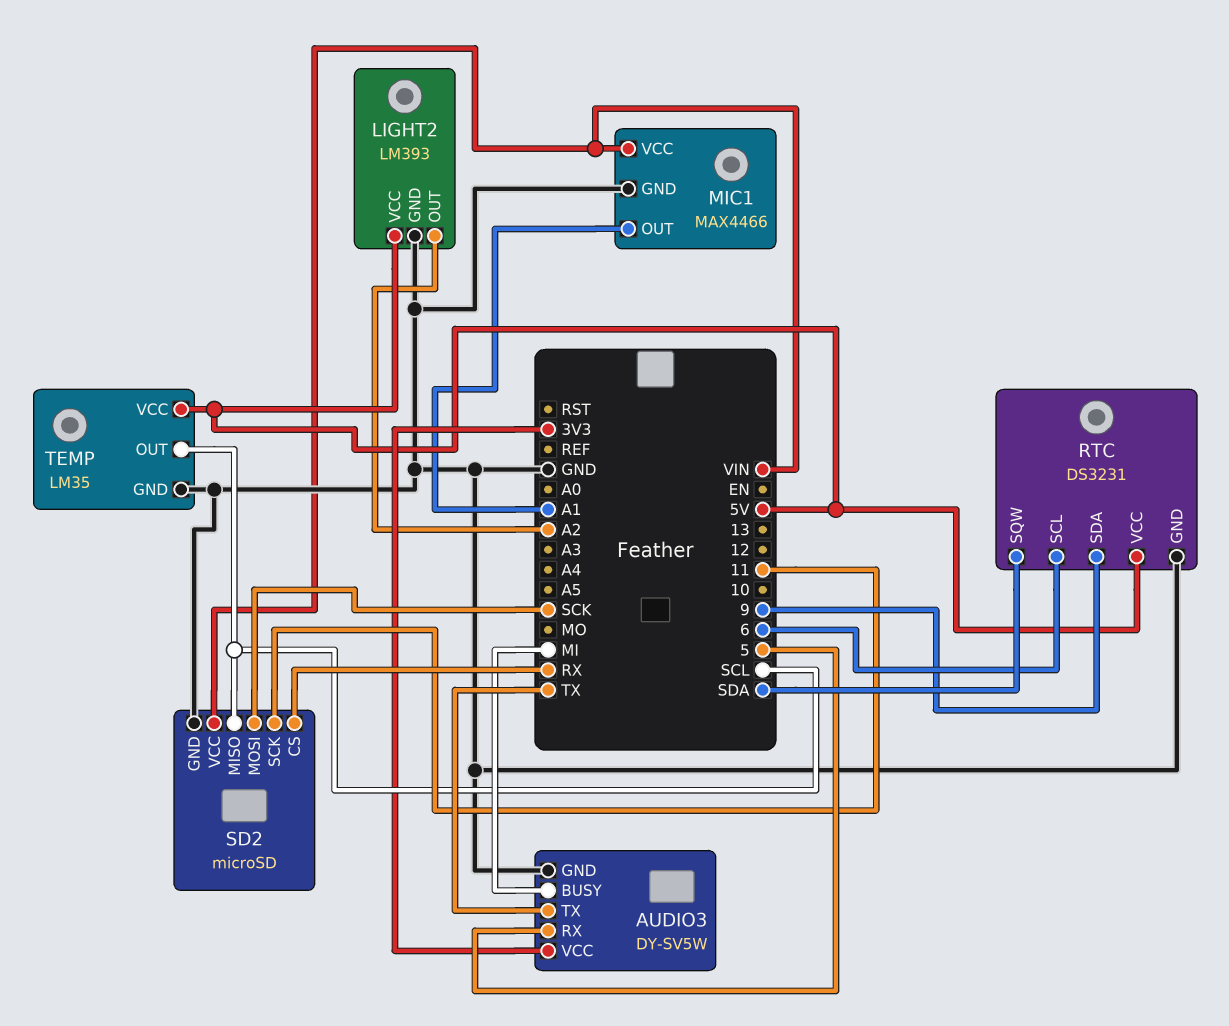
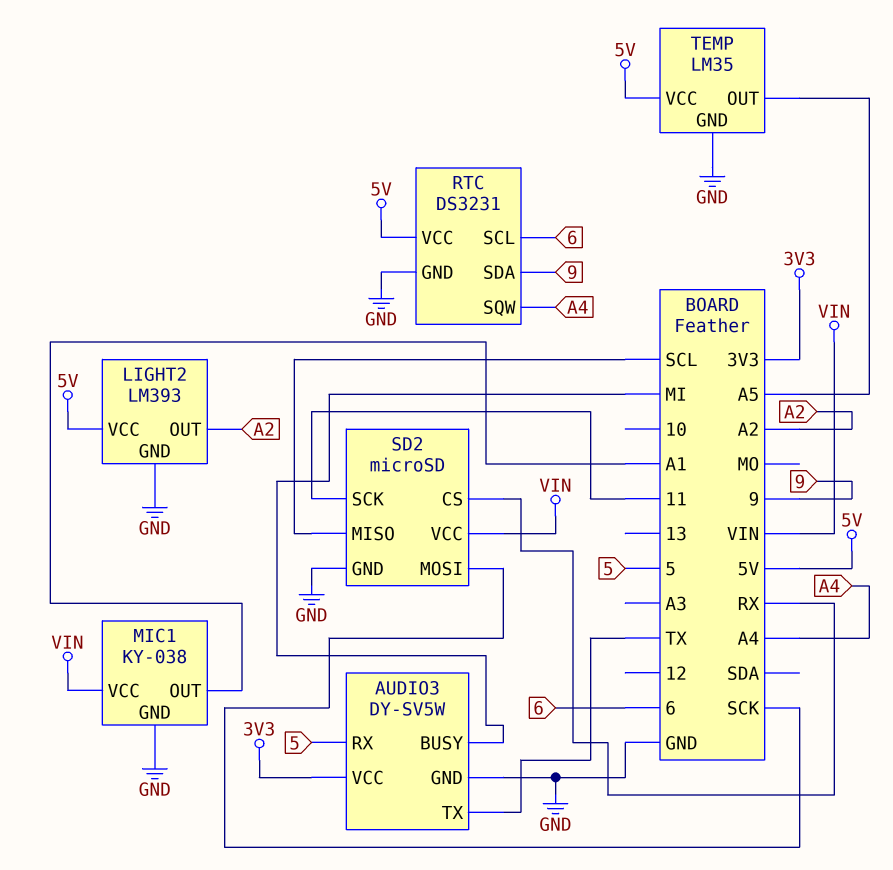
MIC1: MAX4466 -> KY-038
RTC pin SQW: SDA -> A4
TEMP pin OUT: SCL -> A5

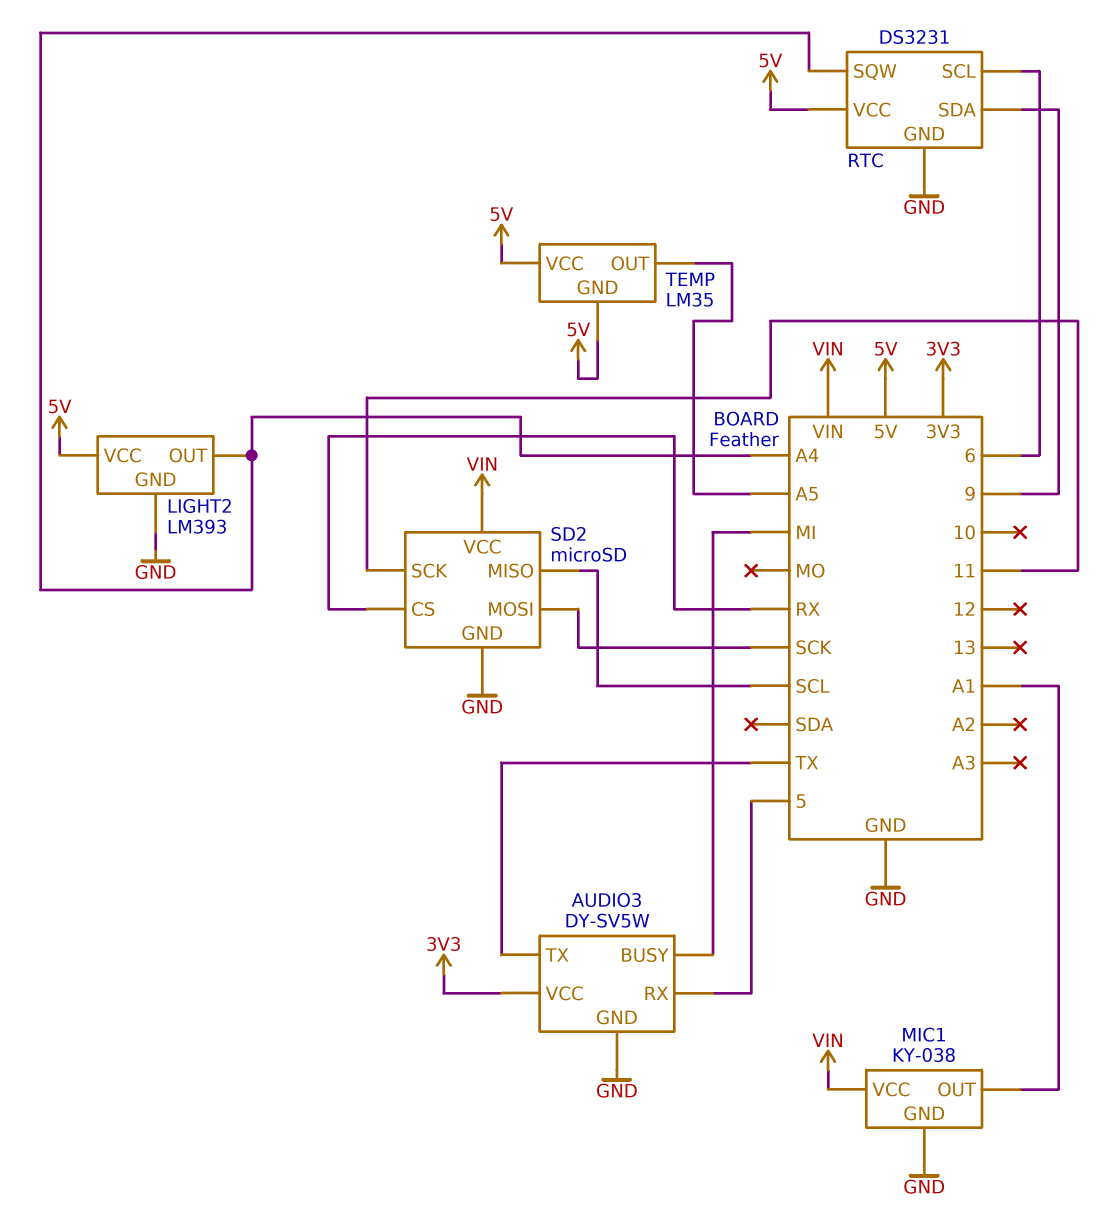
LIGHT2 pin OUT: A2 -> A4
TEMP pin GND: GND -> 5V

